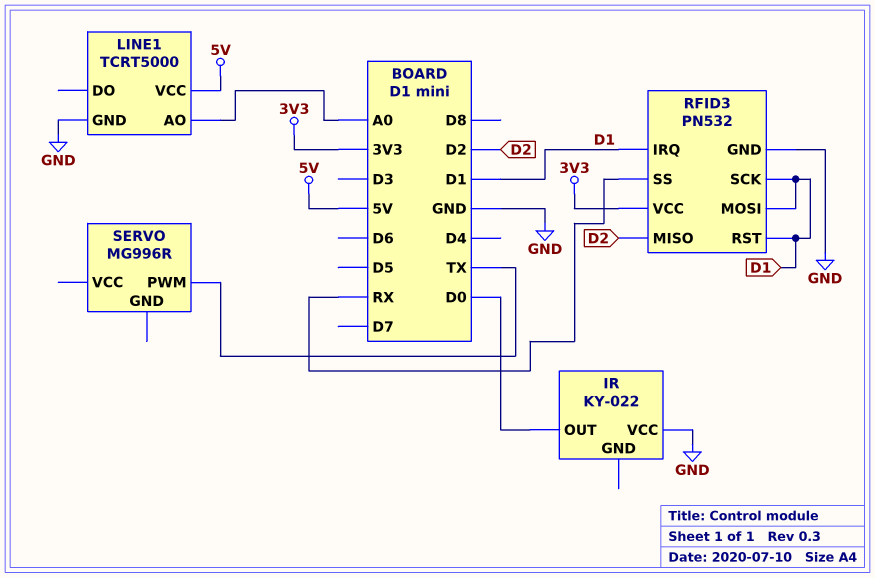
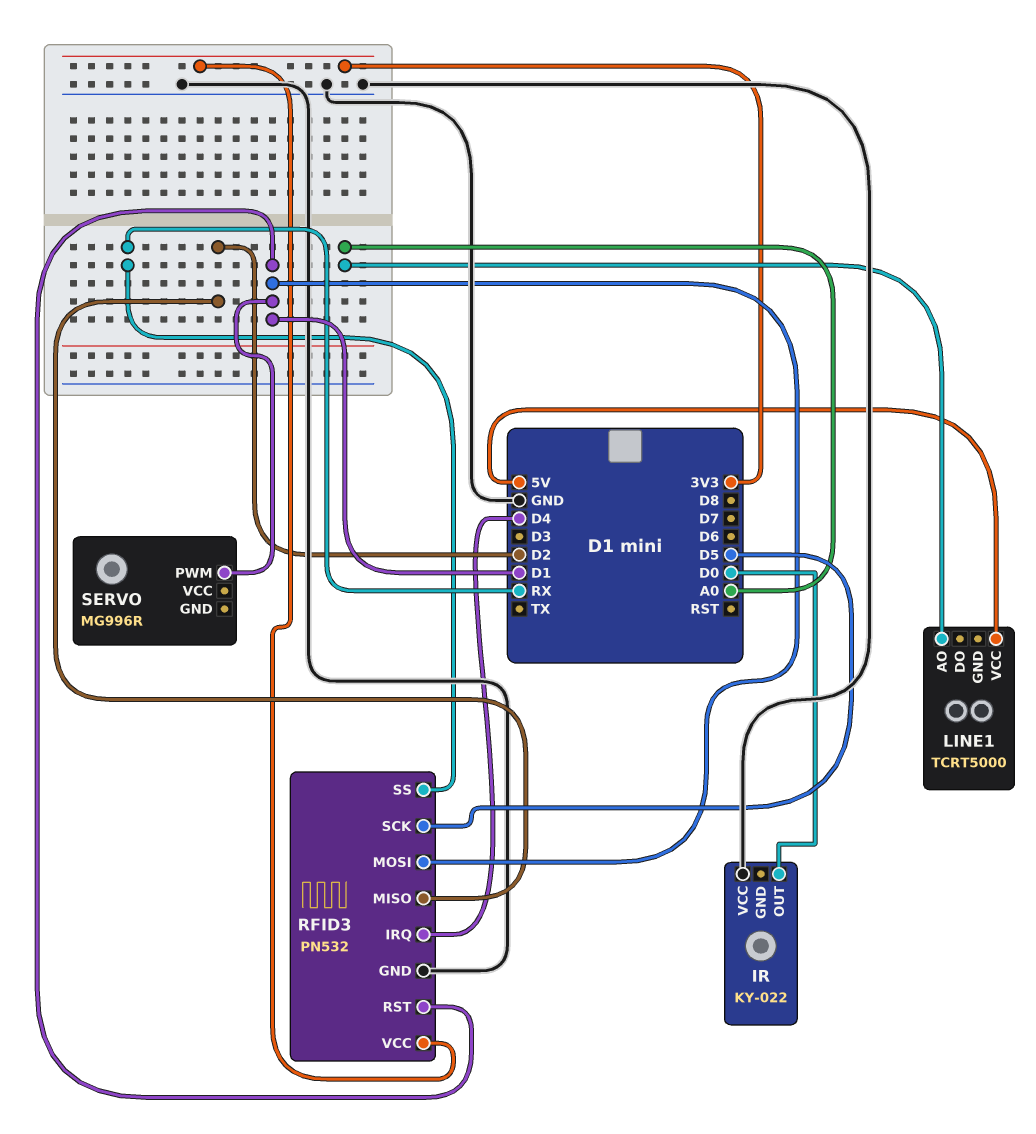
LINE1 pin GND: GND -> none
RFID3 pin IRQ: D1 -> D4
RFID3 pin SCK: D1 -> D5
SERVO pin PWM: TX -> D1

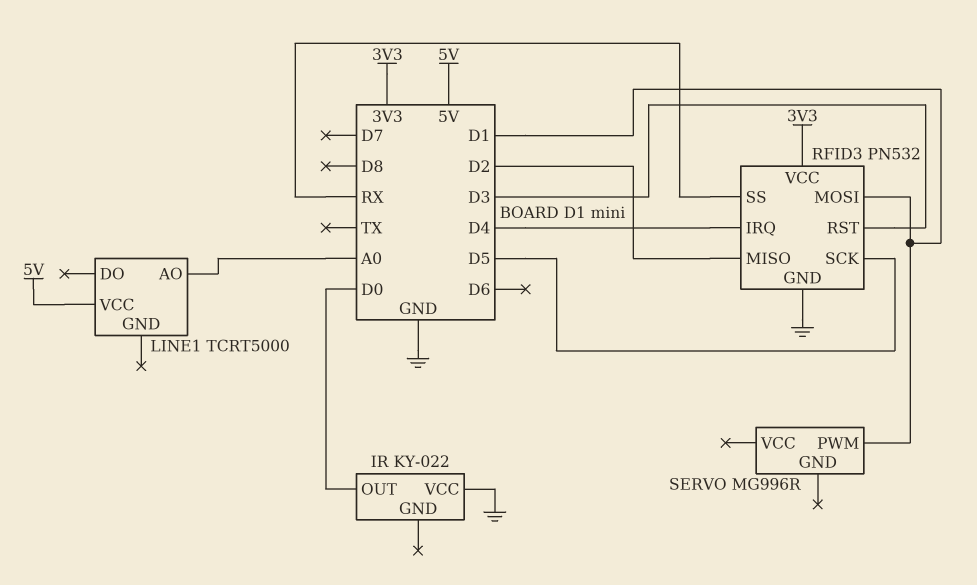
RFID3 pin RST: D1 -> D3

